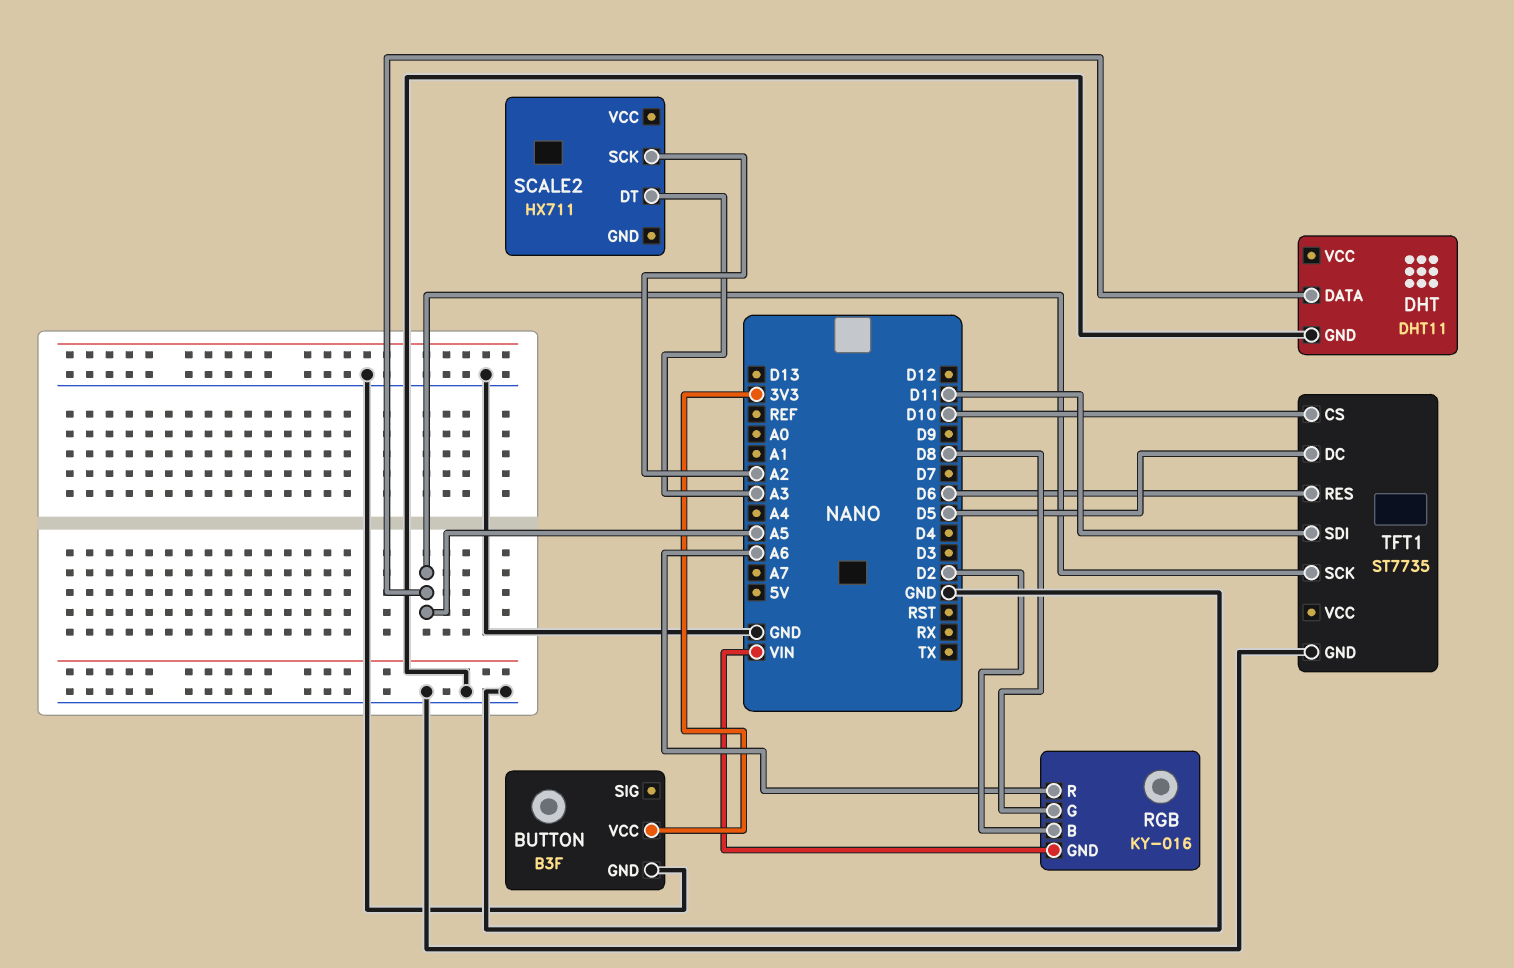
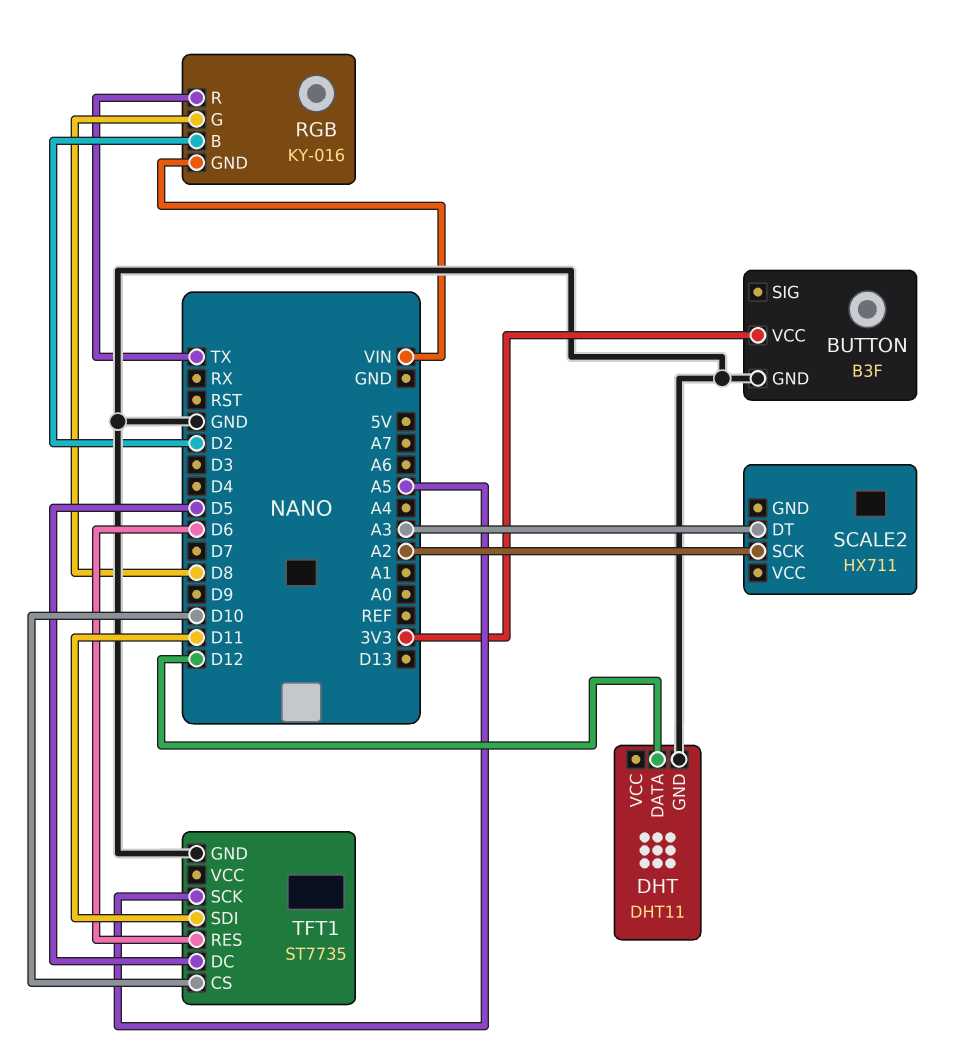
DHT pin DATA: A5 -> D12
RGB pin R: A6 -> TX

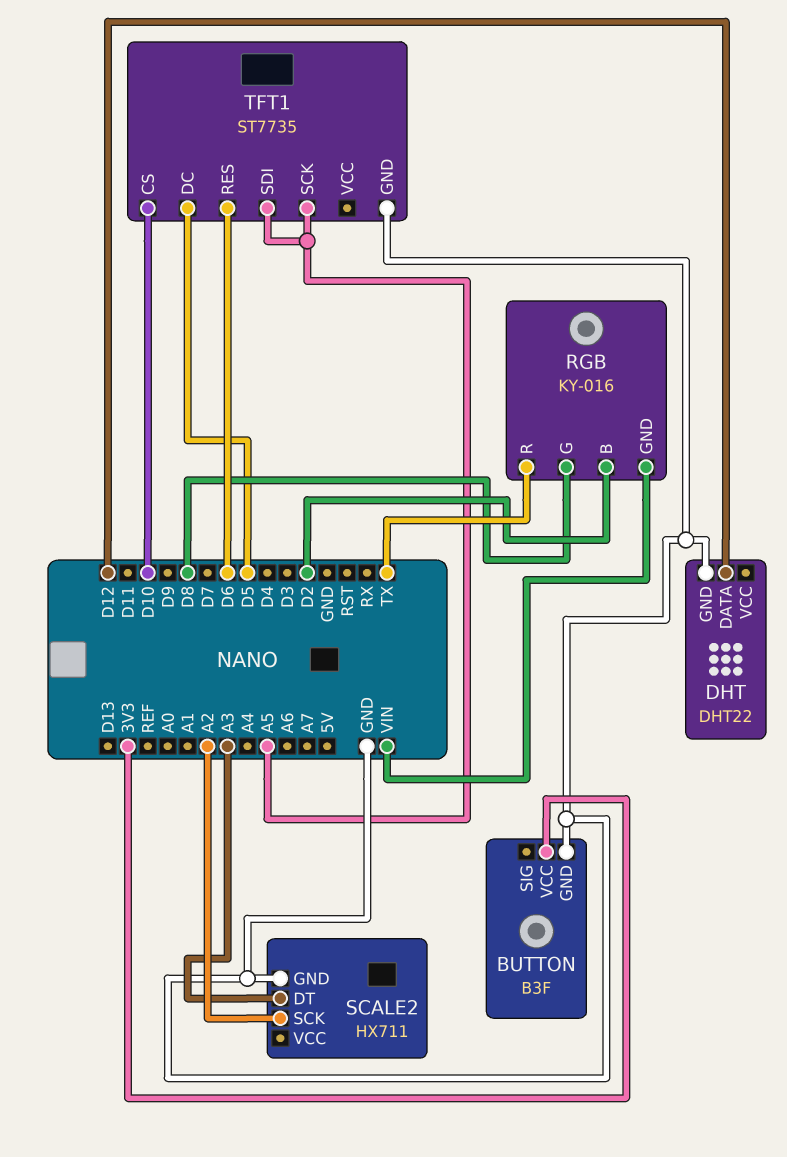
DHT: DHT11 -> DHT22
SCALE2 pin GND: none -> GND
TFT1 pin SDI: D11 -> A5

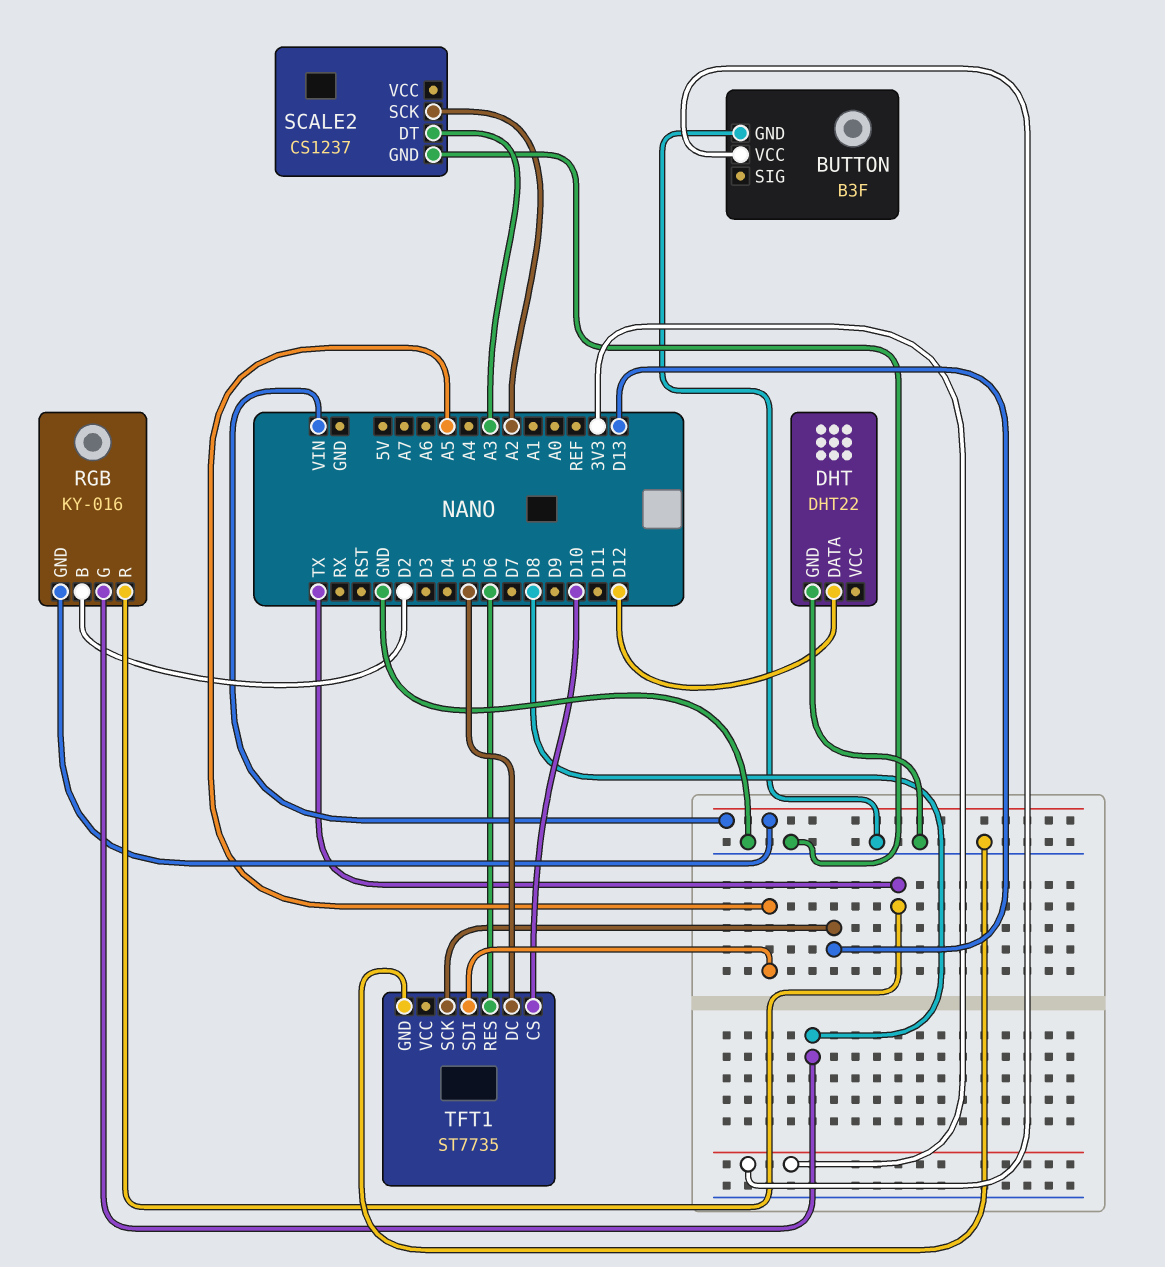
SCALE2: HX711 -> CS1237
TFT1 pin SCK: A5 -> D13

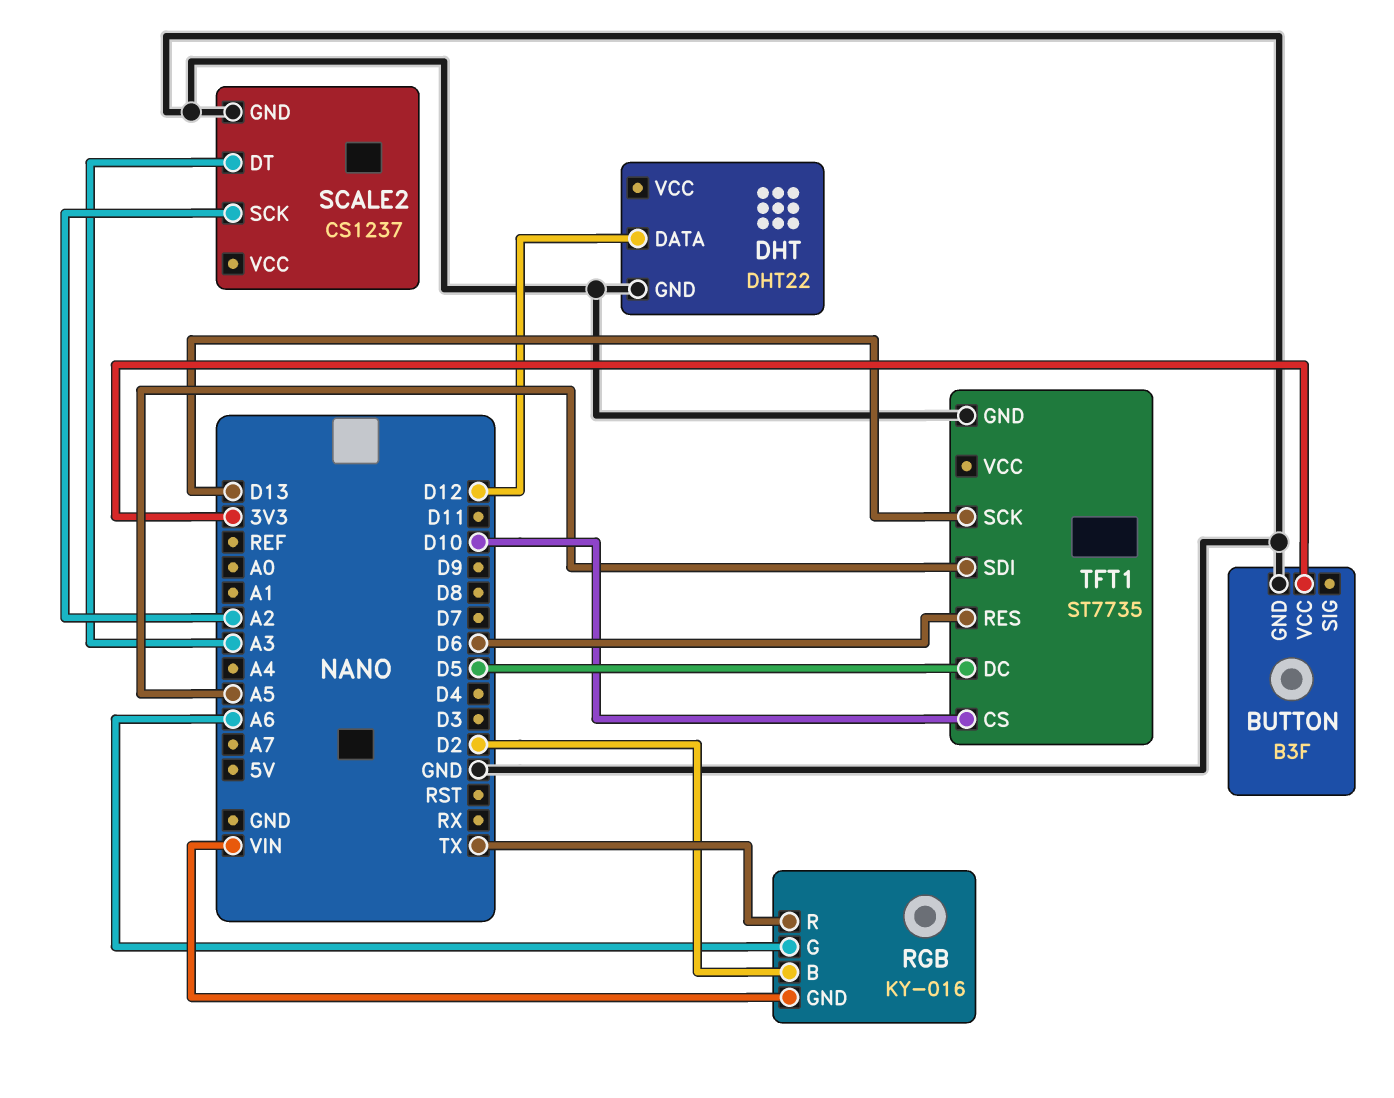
RGB pin G: D8 -> A6

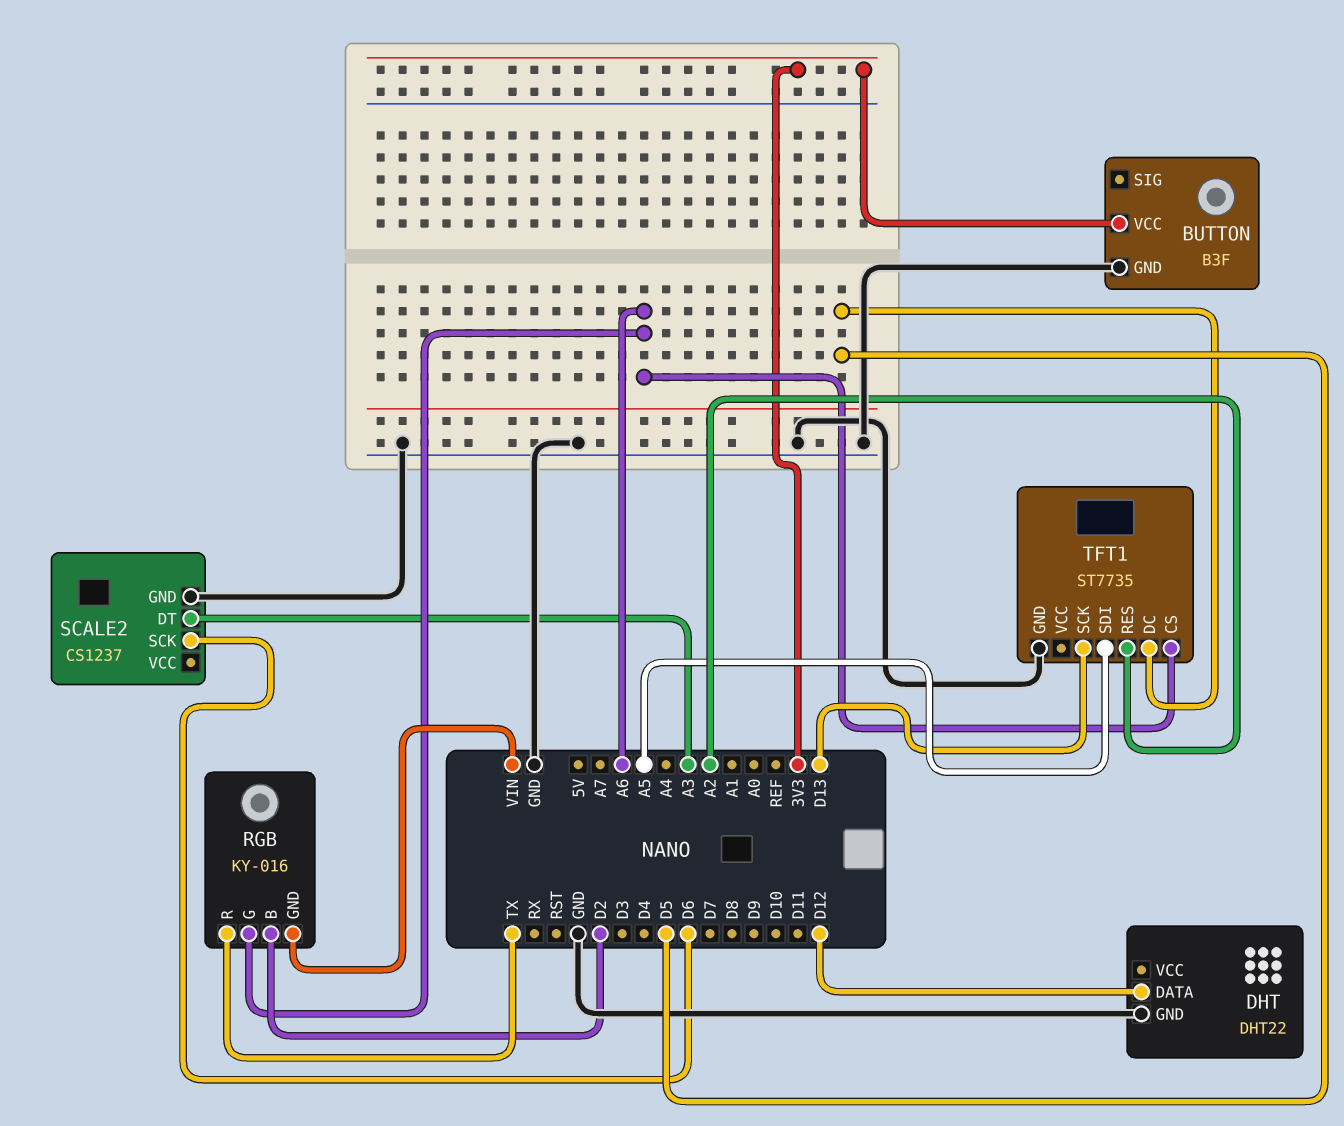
SCALE2 pin SCK: A2 -> D6
TFT1 pin CS: D10 -> A6
TFT1 pin RES: D6 -> A2

